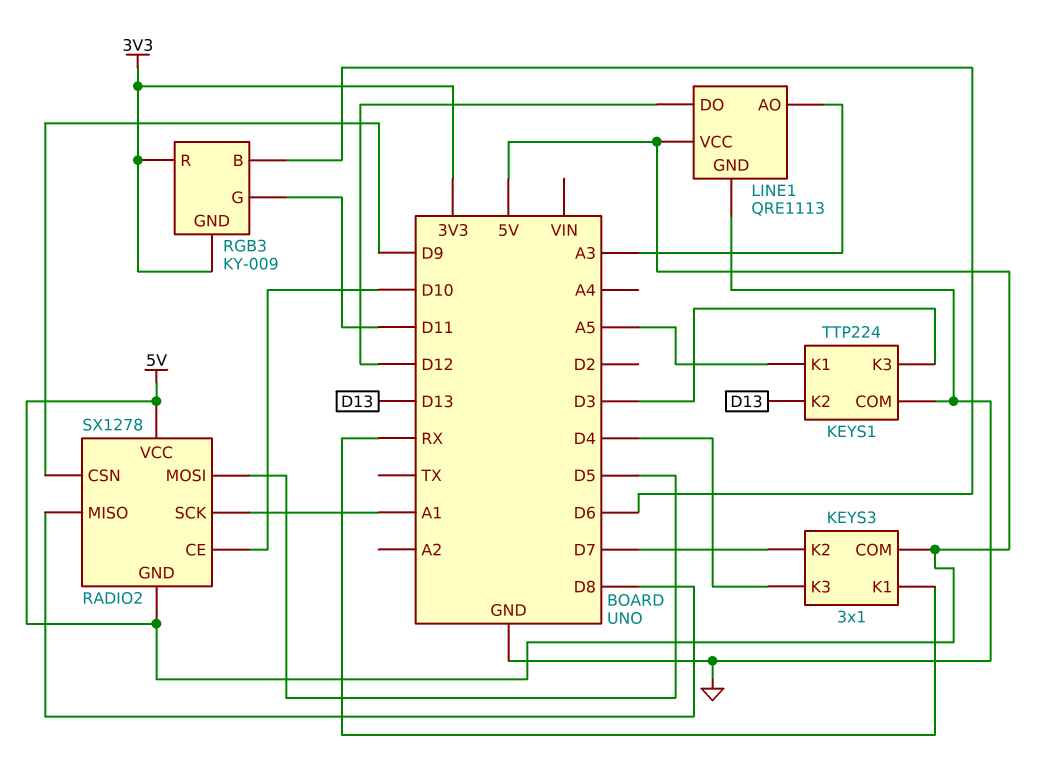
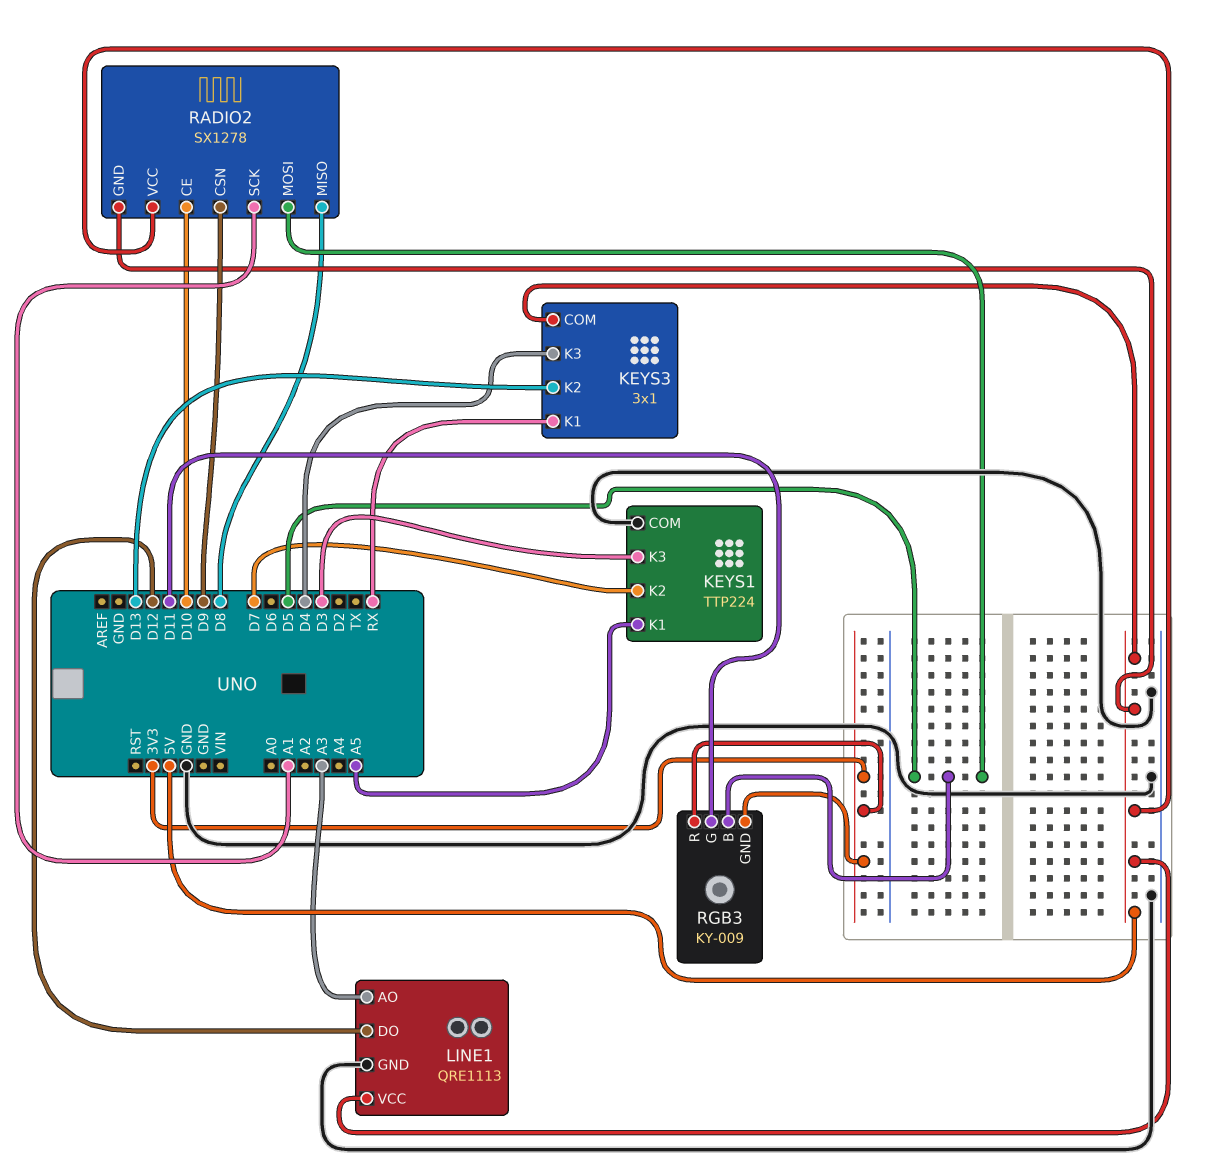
KEYS1 pin K2: D13 -> D7
KEYS3 pin K2: D7 -> D13
RGB3 pin B: D6 -> D5

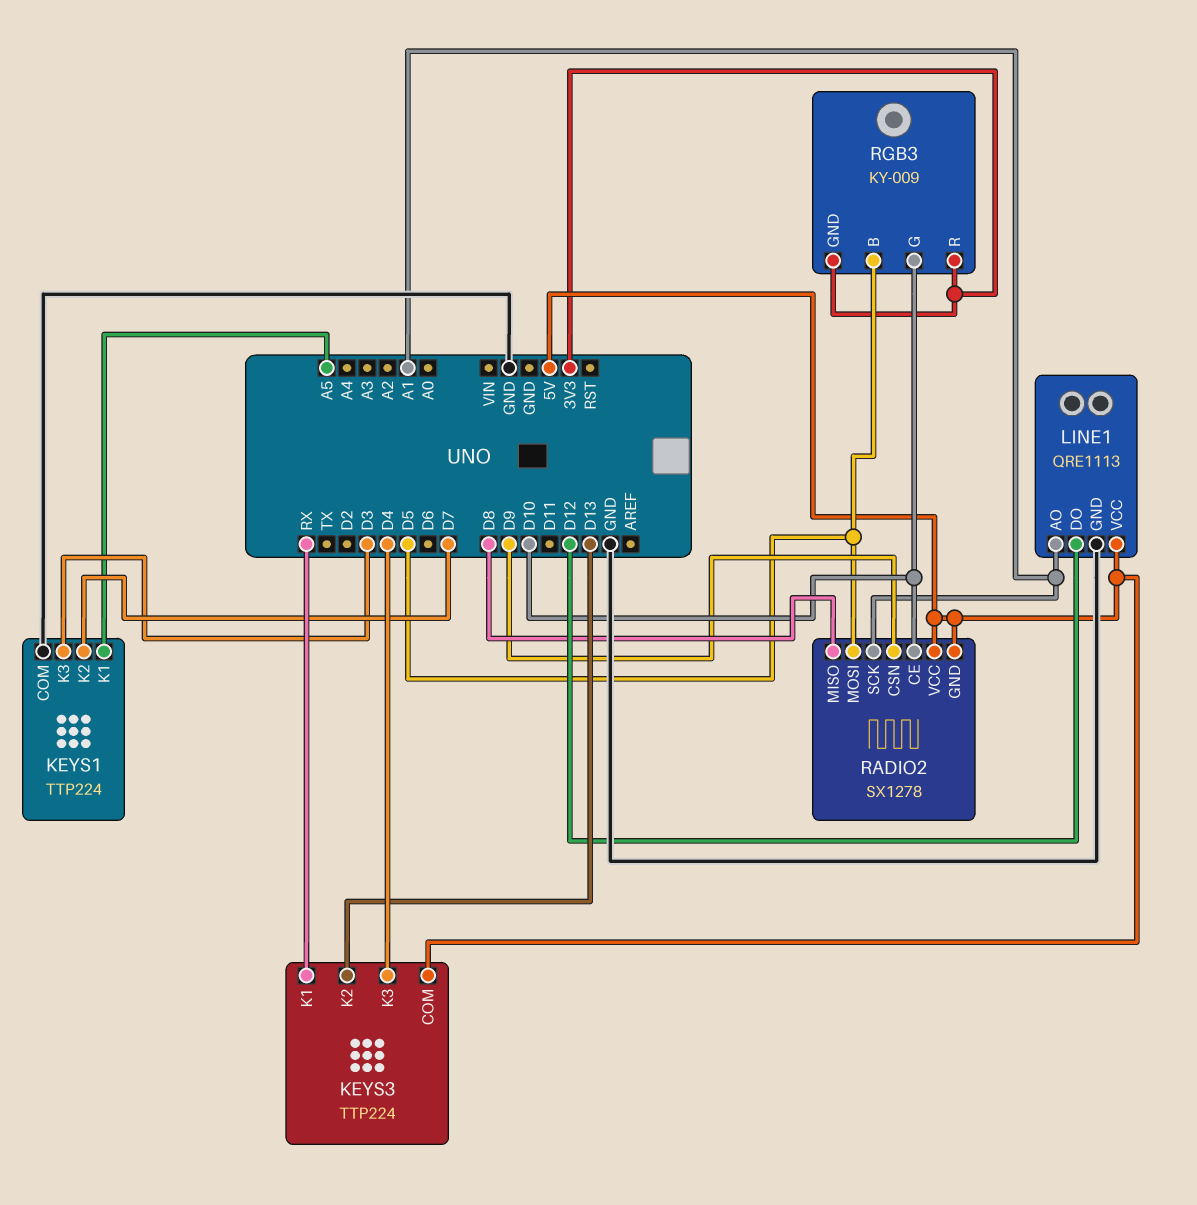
KEYS3: 3x1 -> TTP224
LINE1 pin AO: A3 -> A1
RGB3 pin G: D11 -> D10

